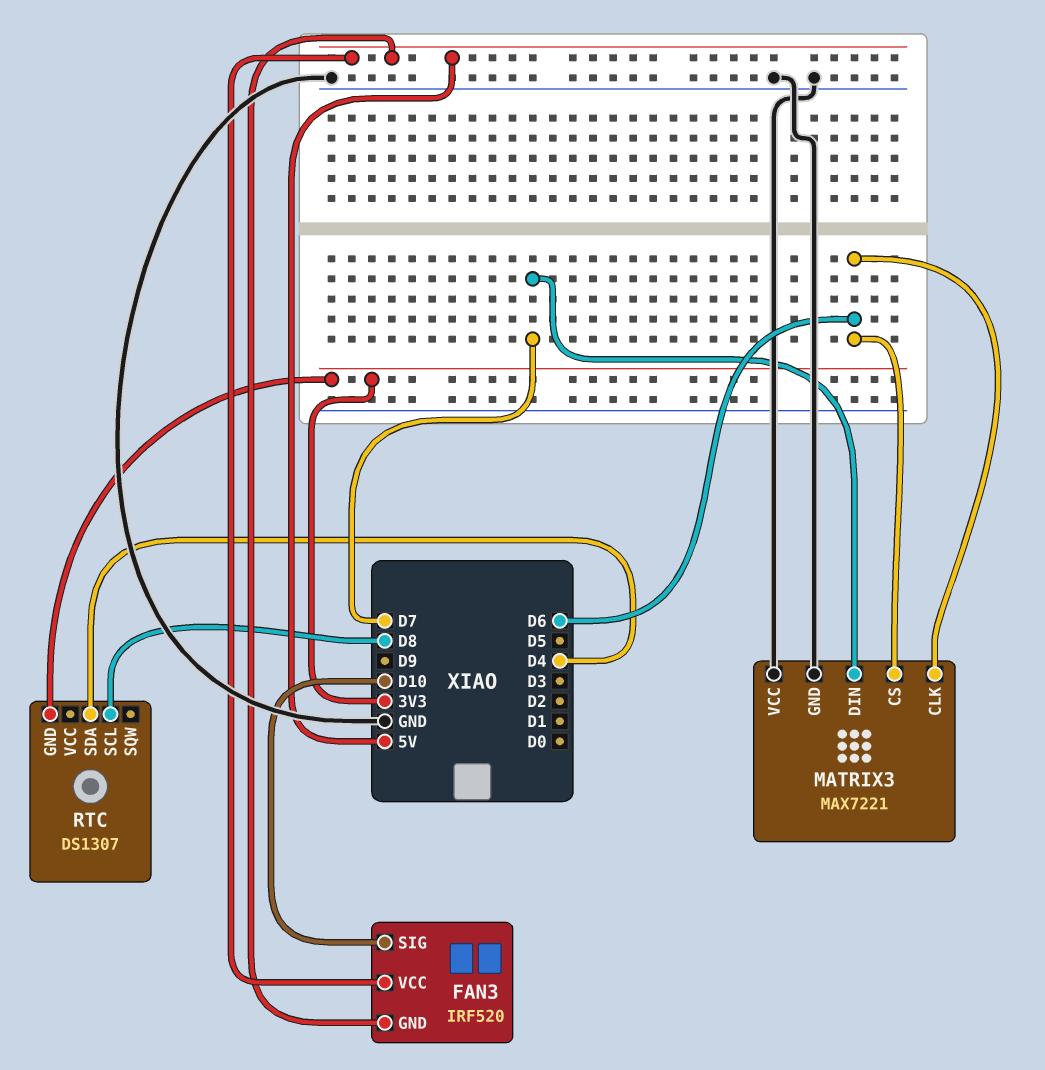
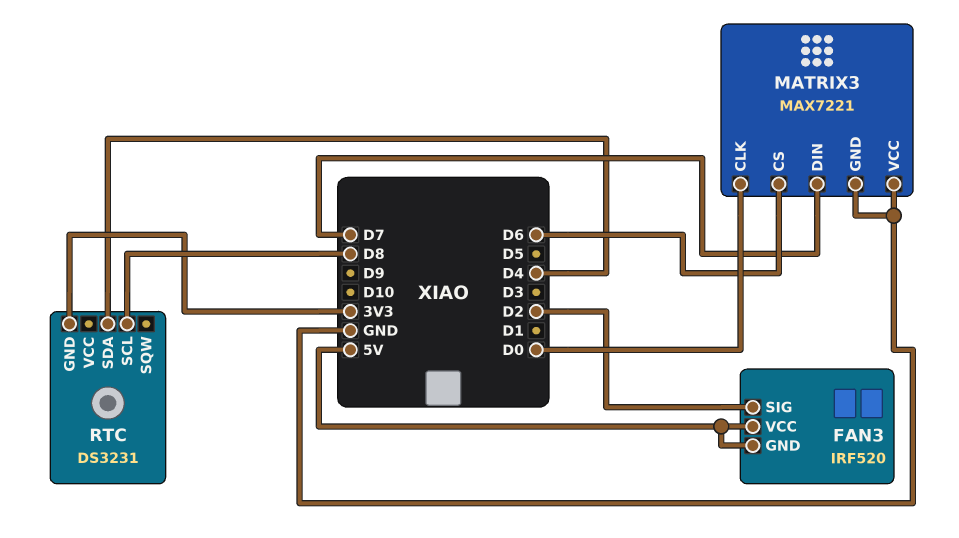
FAN3 pin SIG: D10 -> D2
MATRIX3 pin CLK: D6 -> D0
RTC: DS1307 -> DS3231

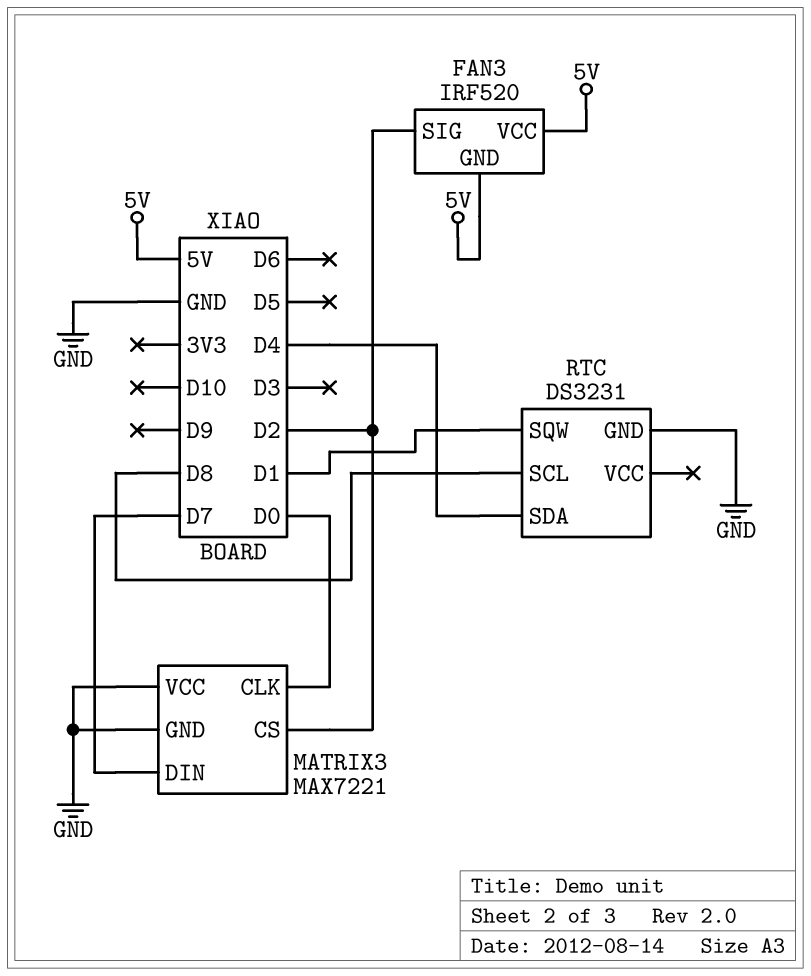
MATRIX3 pin CS: D6 -> D2
RTC pin GND: 3V3 -> GND
RTC pin SQW: none -> D1

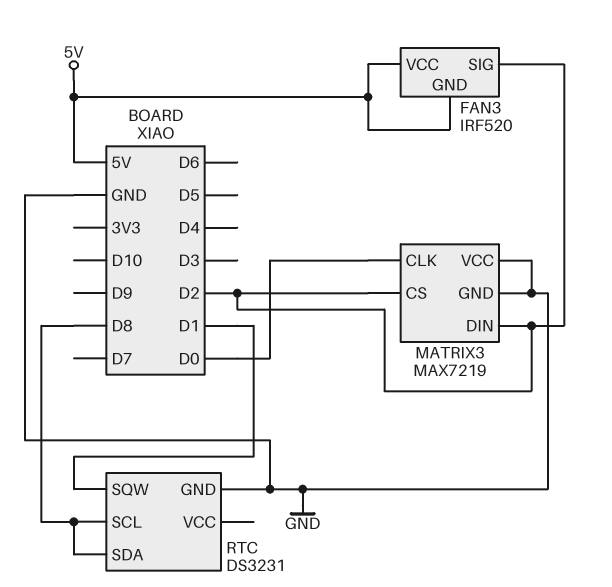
MATRIX3: MAX7221 -> MAX7219
MATRIX3 pin DIN: D7 -> D2
RTC pin SDA: D4 -> D8

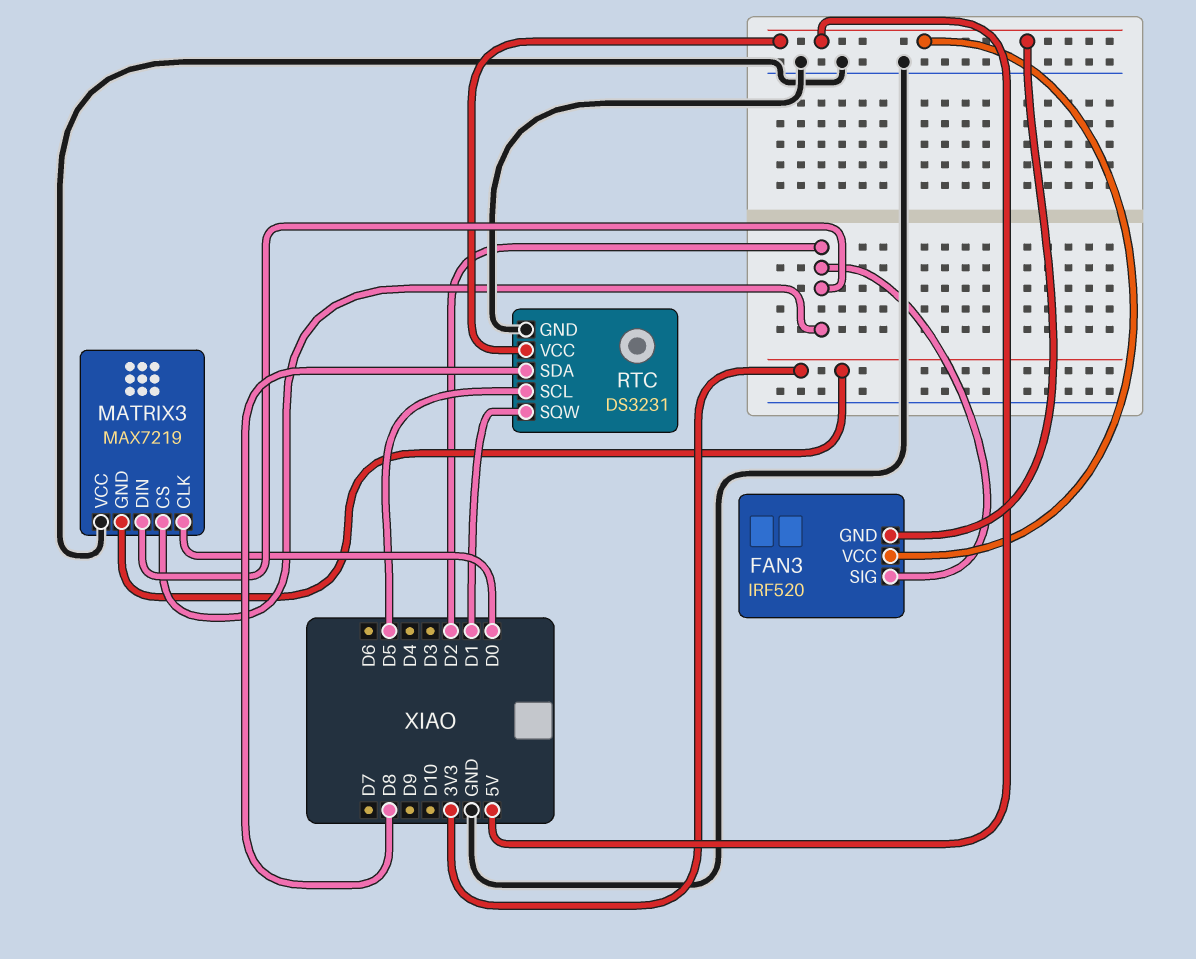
MATRIX3 pin GND: GND -> 3V3
RTC pin SCL: D8 -> D5
RTC pin VCC: none -> 5V

